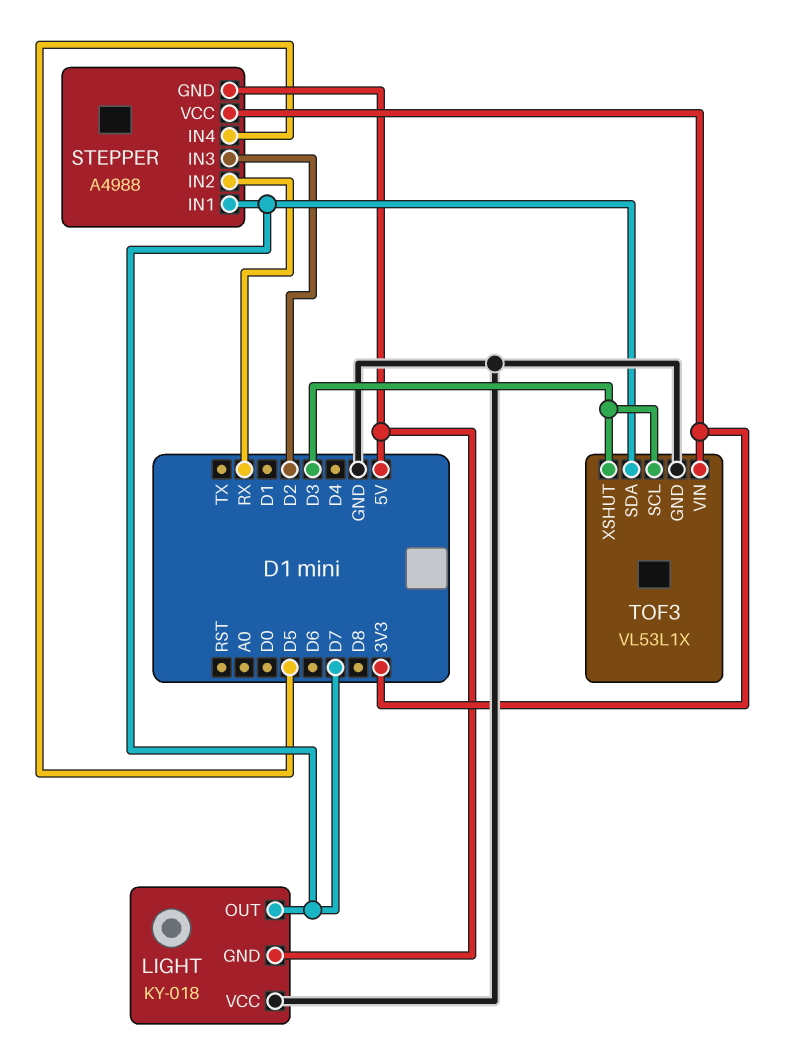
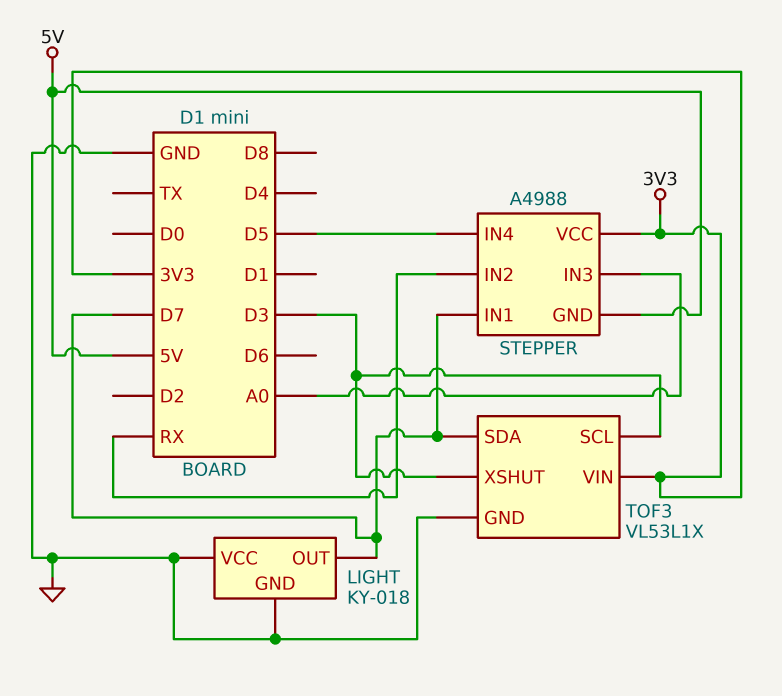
LIGHT pin GND: 5V -> GND
STEPPER pin IN3: D2 -> A0

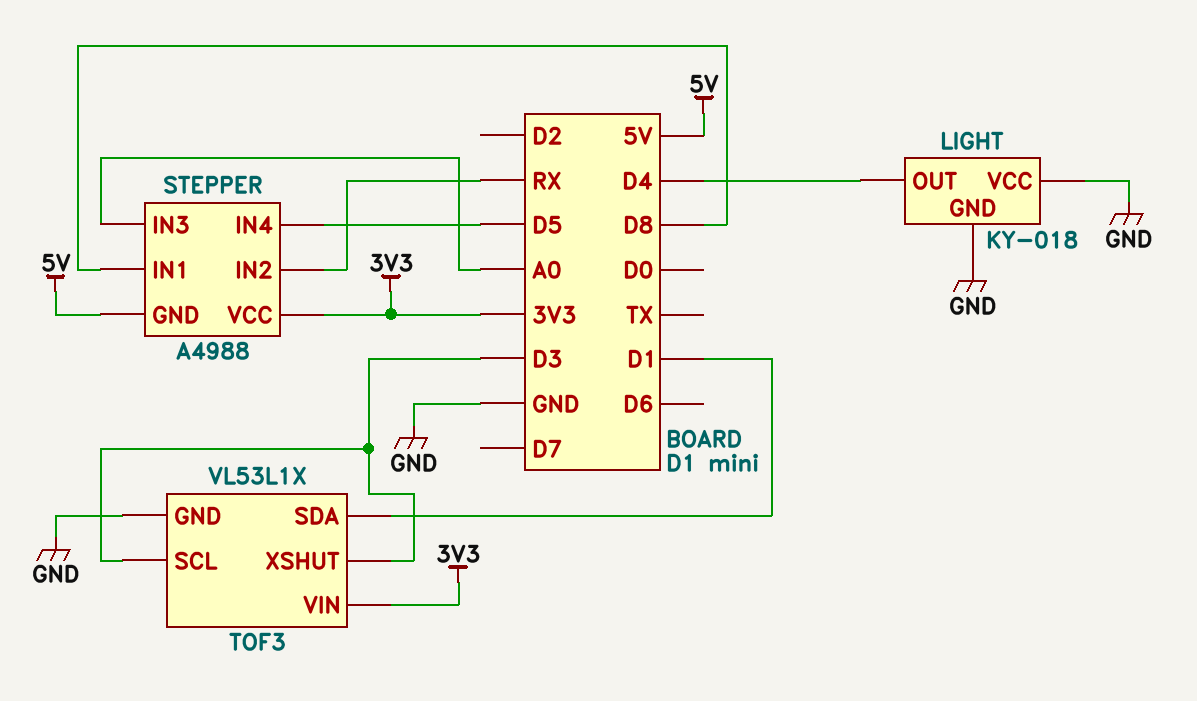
LIGHT pin OUT: D7 -> D4
STEPPER pin IN1: D7 -> D8
TOF3 pin SDA: D7 -> D1

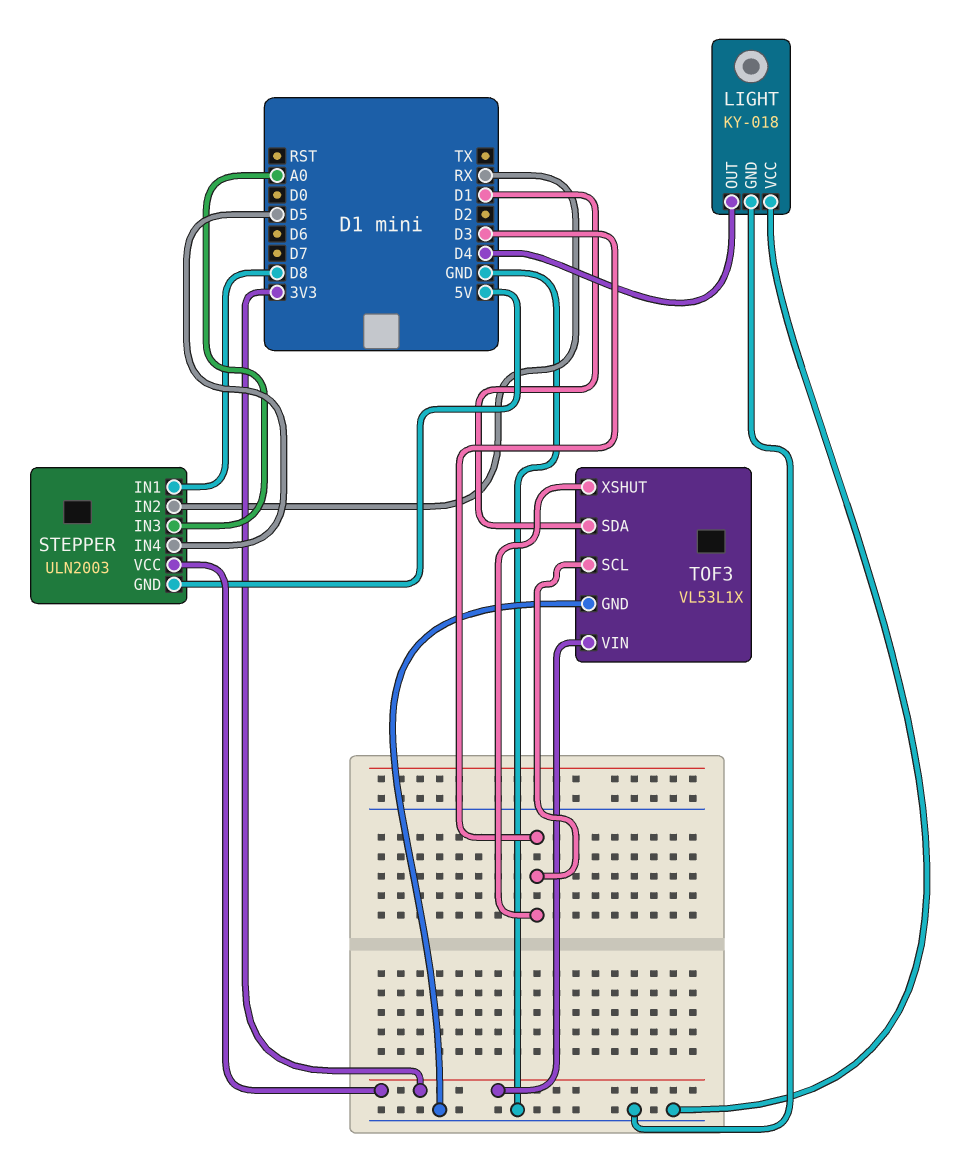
STEPPER: A4988 -> ULN2003

